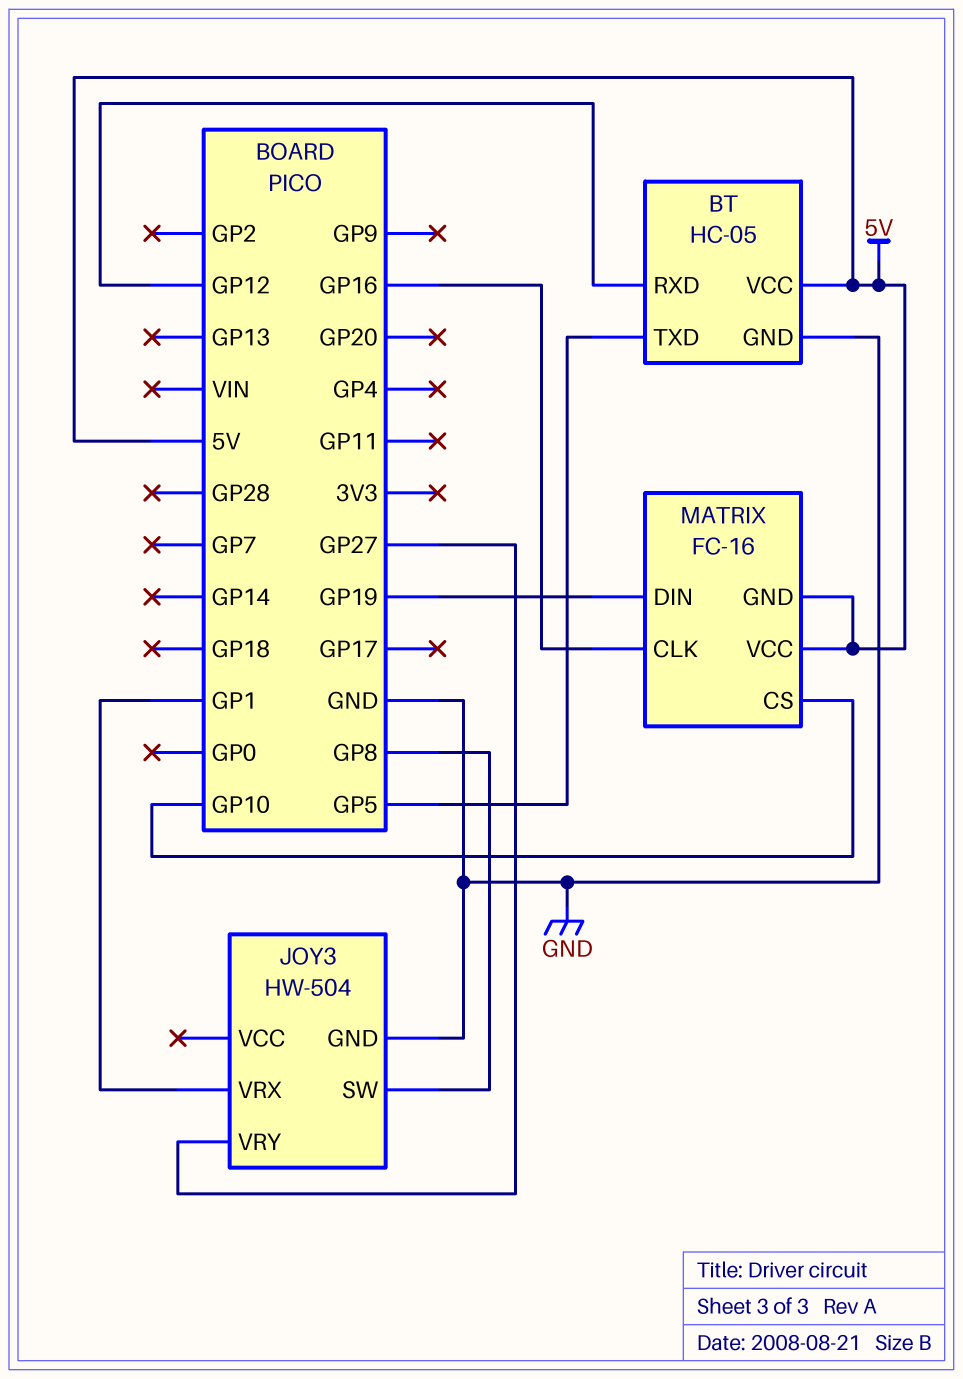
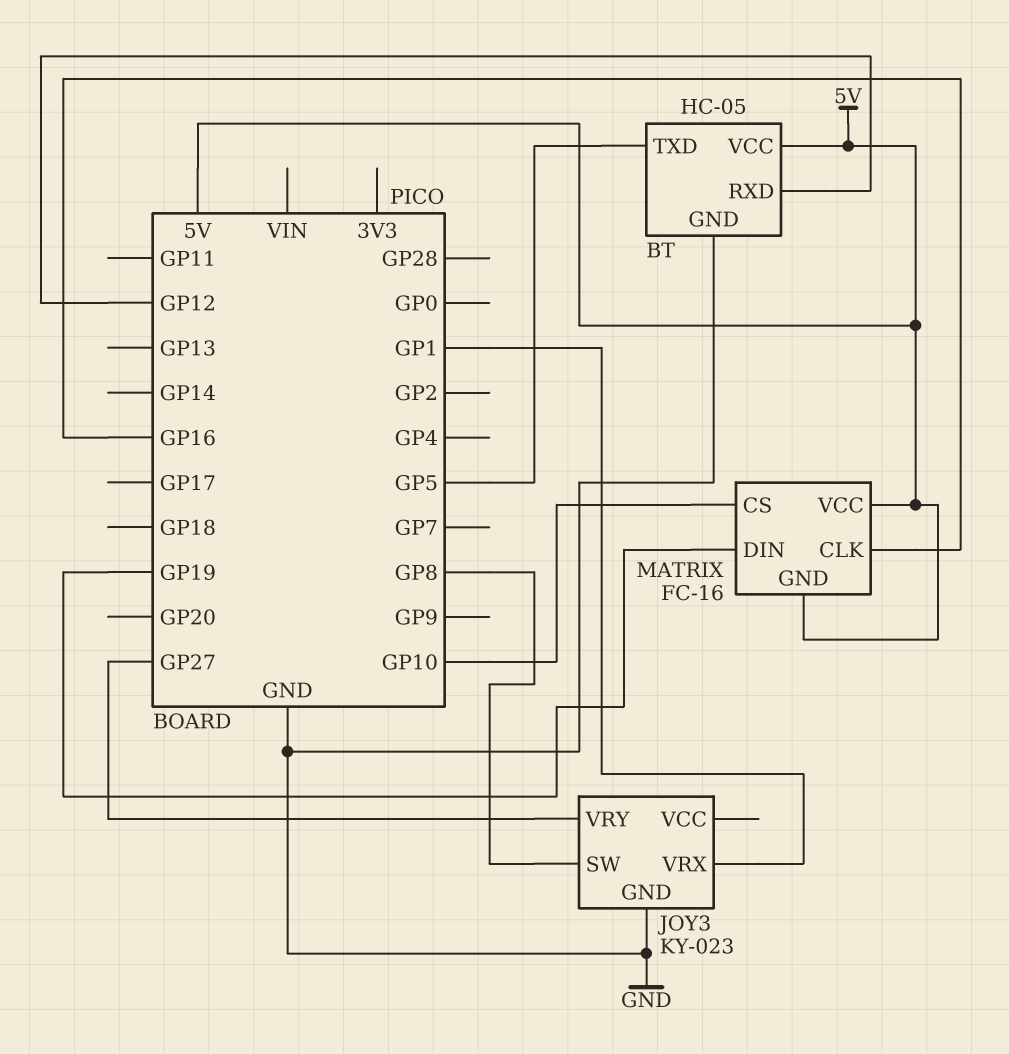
JOY3: HW-504 -> KY-023

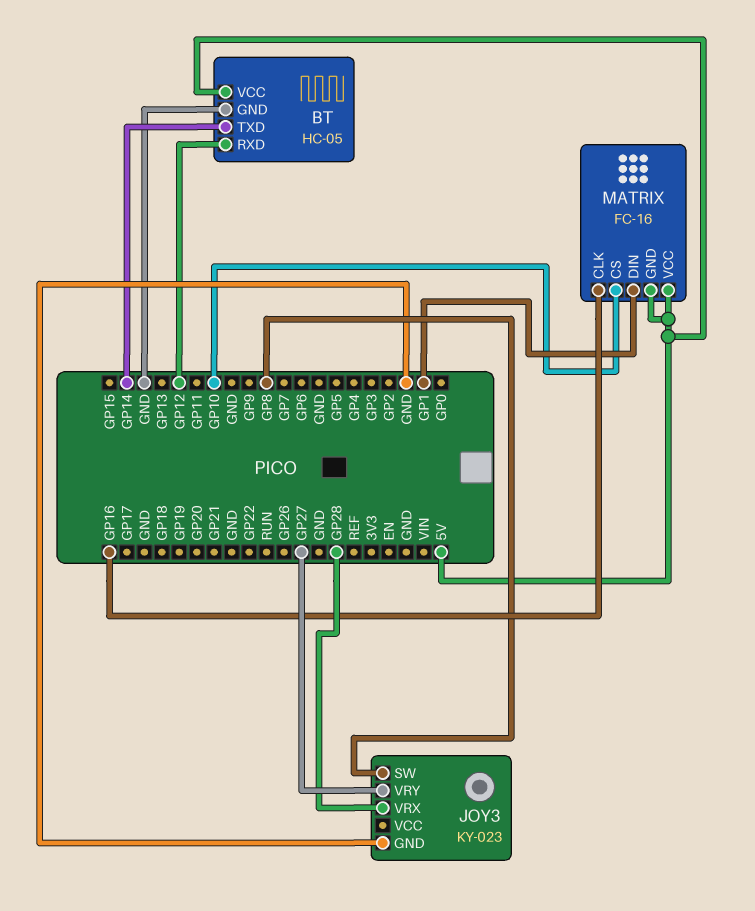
BT pin TXD: GP5 -> GP14
JOY3 pin VRX: GP1 -> GP28
MATRIX pin DIN: GP19 -> GP1

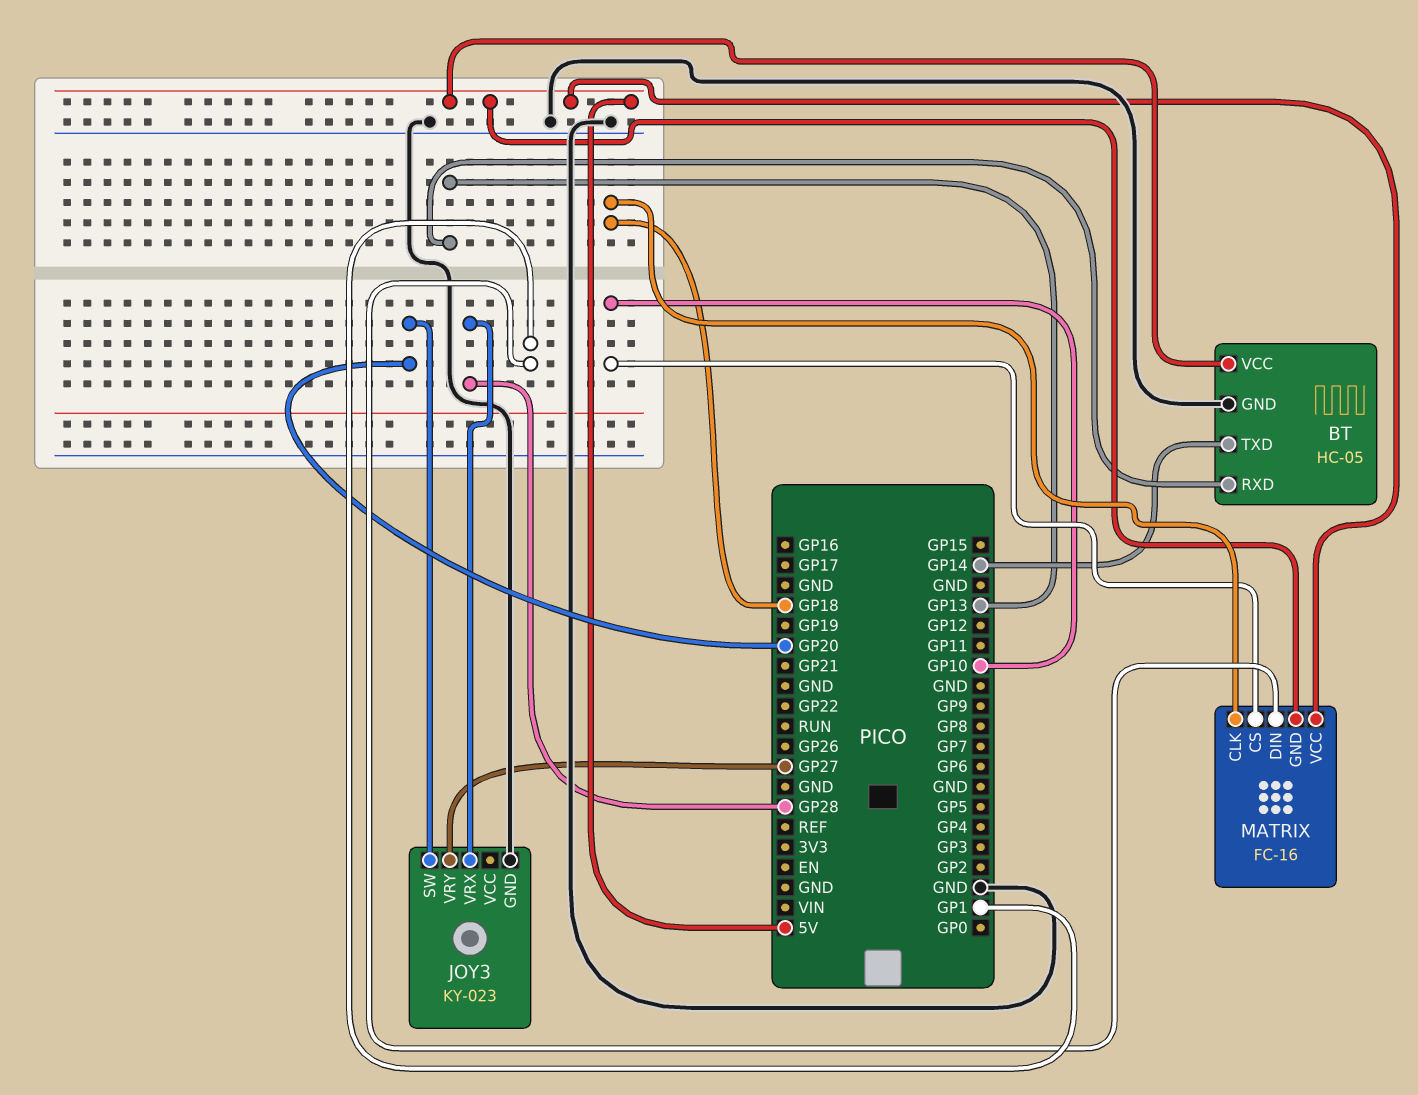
BT pin RXD: GP12 -> GP13
JOY3 pin SW: GP8 -> GP20
MATRIX pin CLK: GP16 -> GP18

